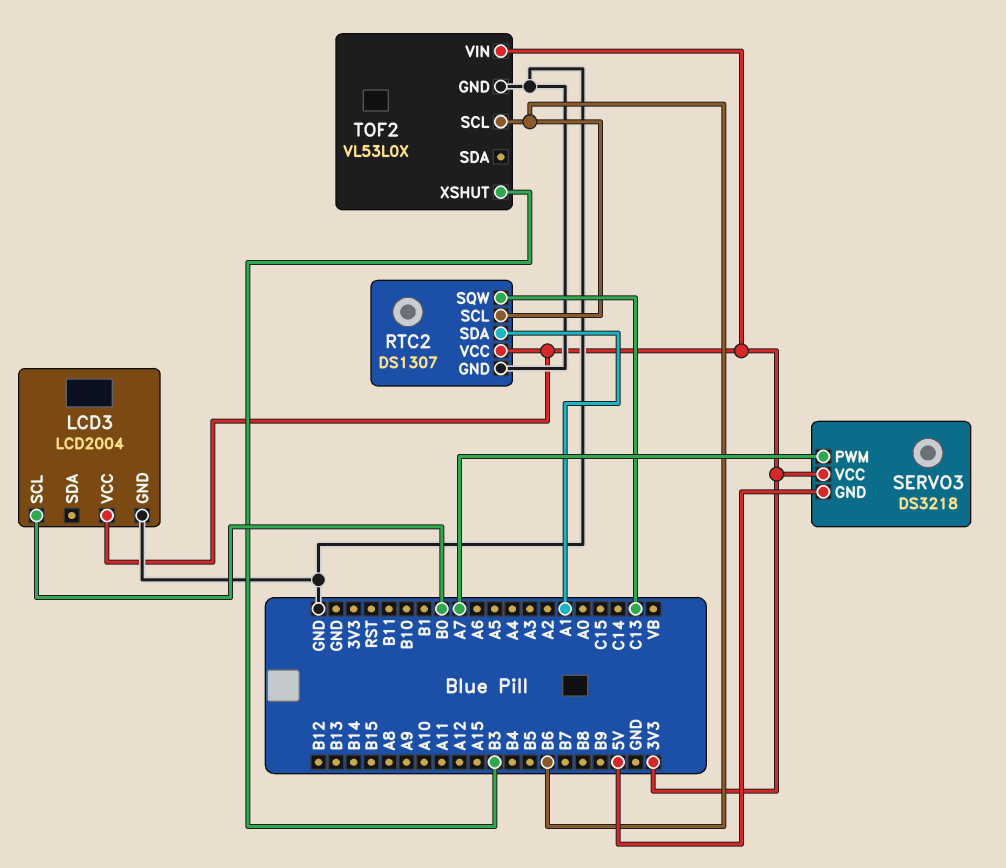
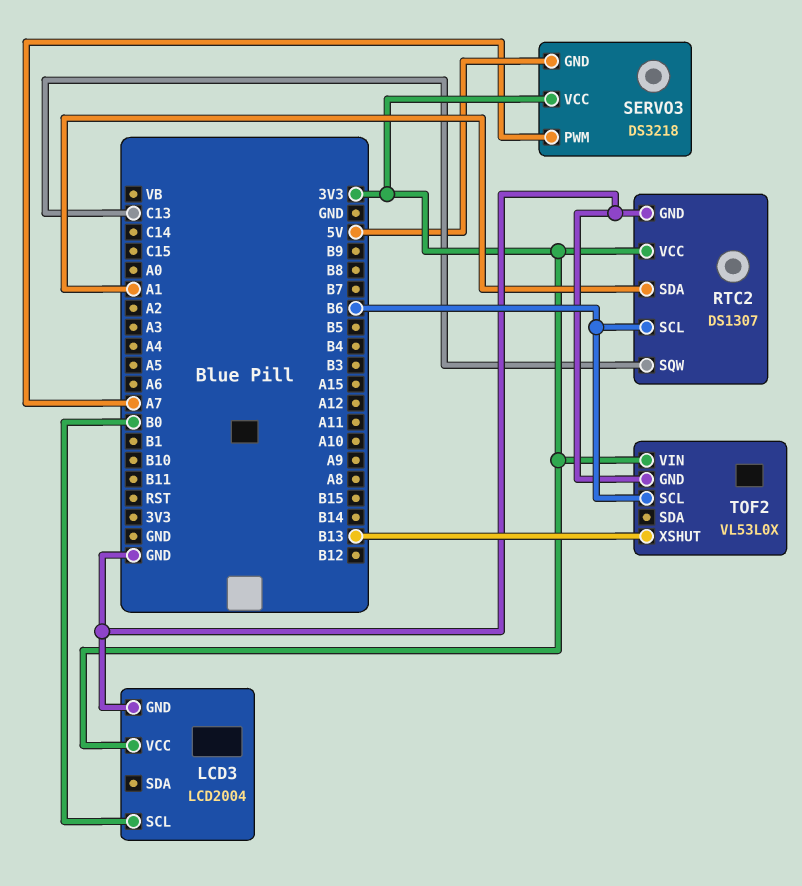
TOF2 pin XSHUT: B3 -> B13

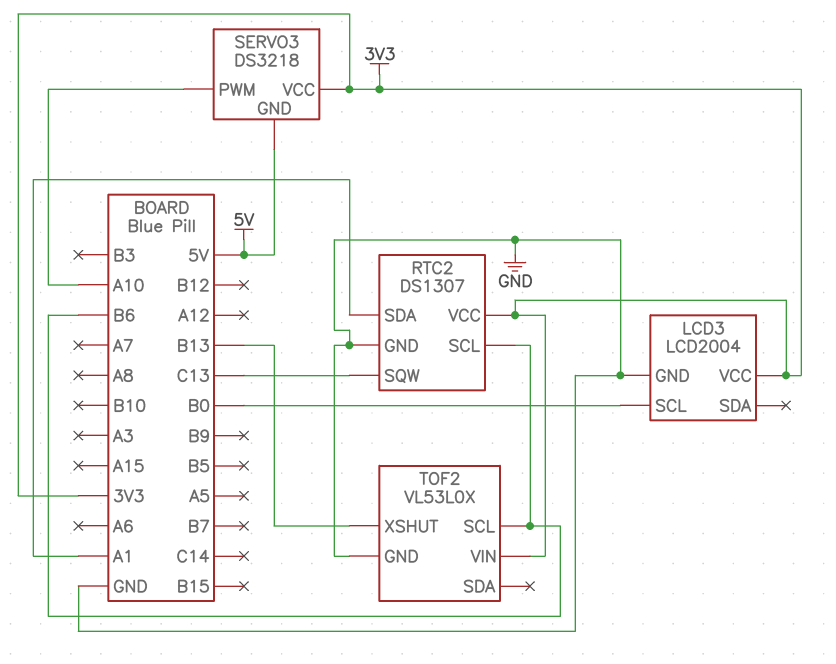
SERVO3 pin PWM: A7 -> A10

